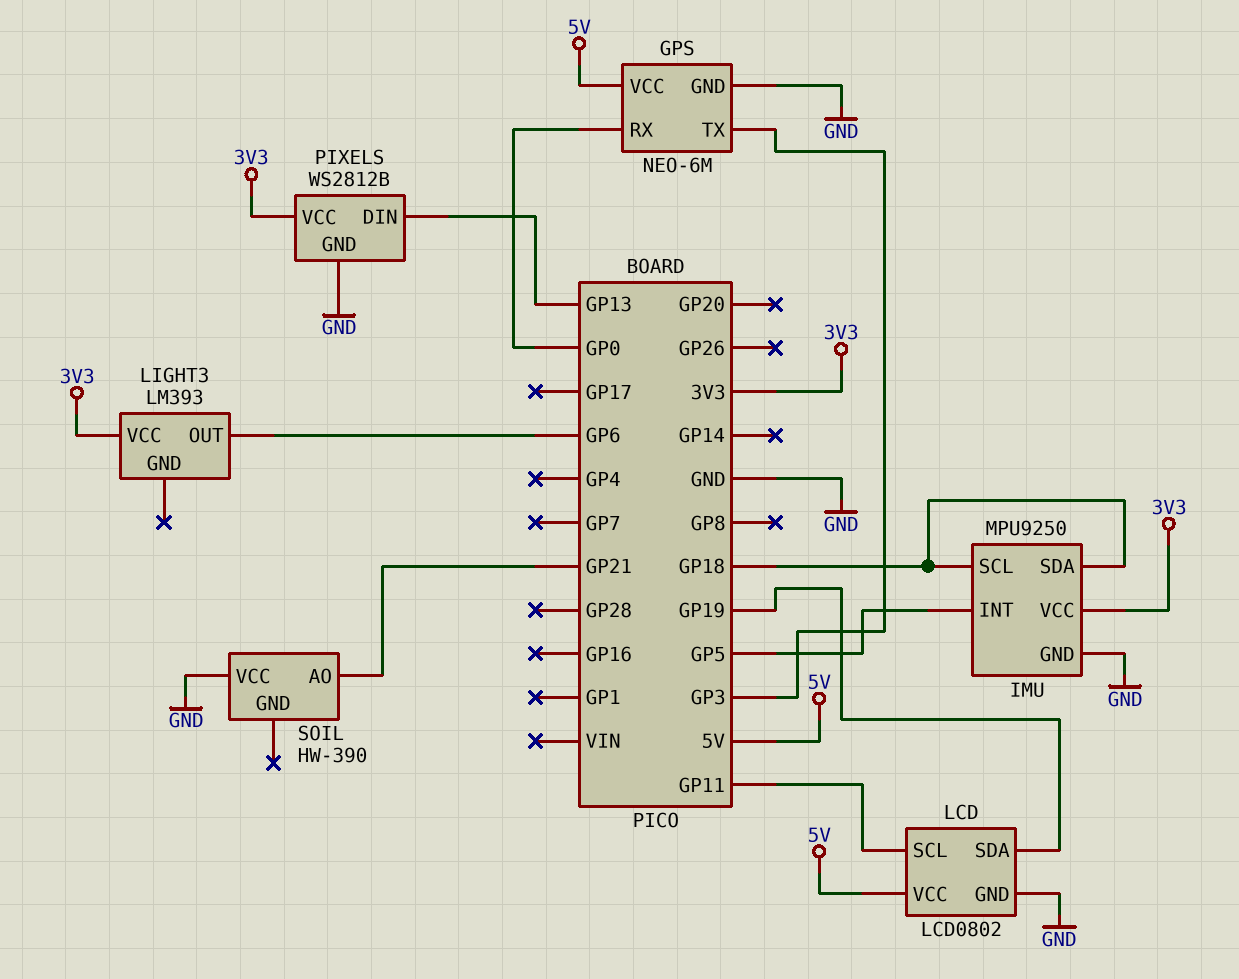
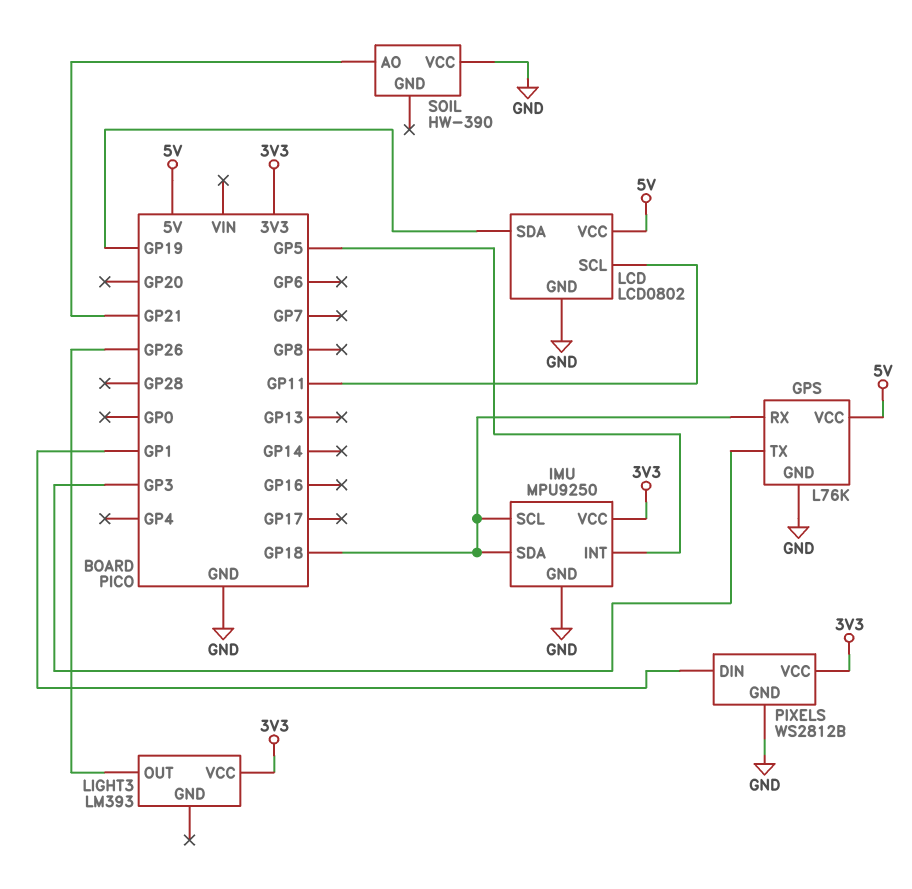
GPS: NEO-6M -> L76K
GPS pin RX: GP0 -> GP18
LIGHT3 pin OUT: GP6 -> GP26
PIXELS pin DIN: GP13 -> GP1

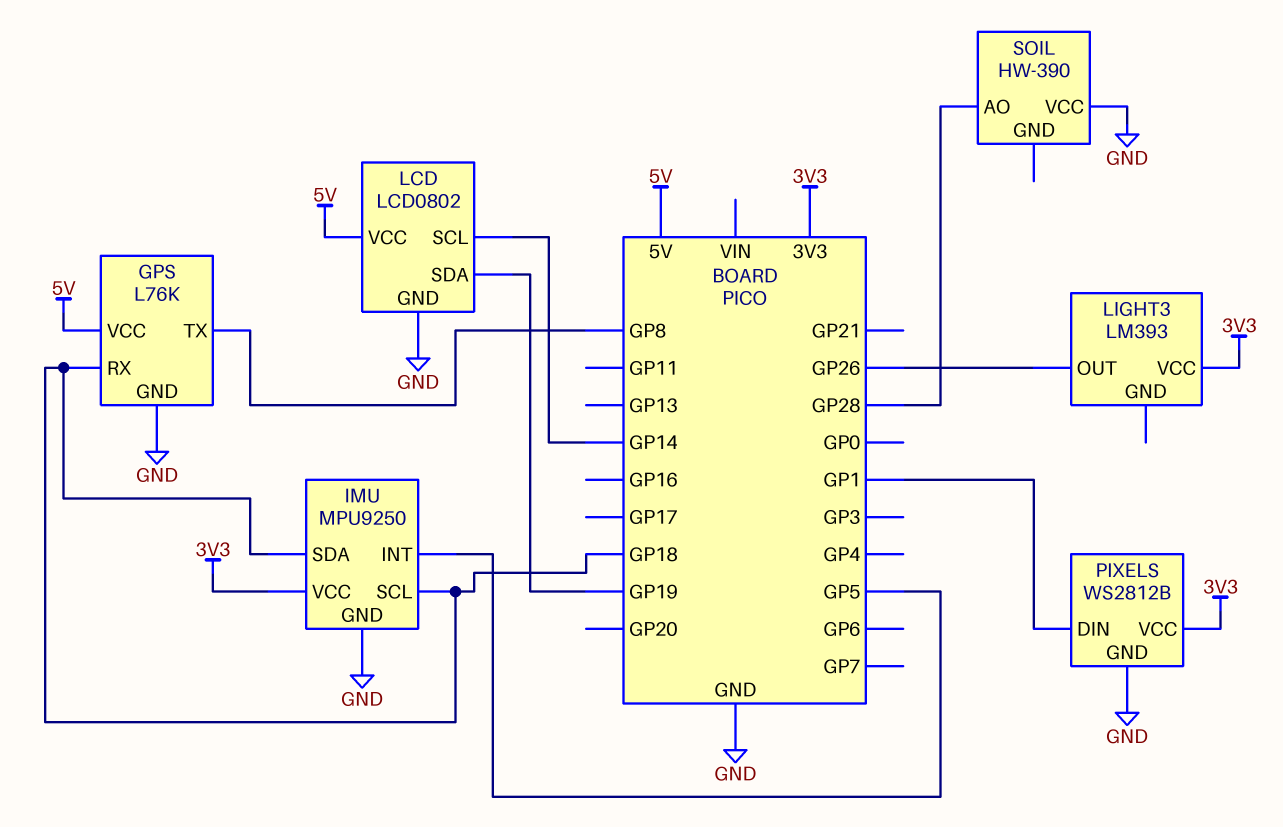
GPS pin TX: GP3 -> GP8
LCD pin SCL: GP11 -> GP14
SOIL pin AO: GP21 -> GP28

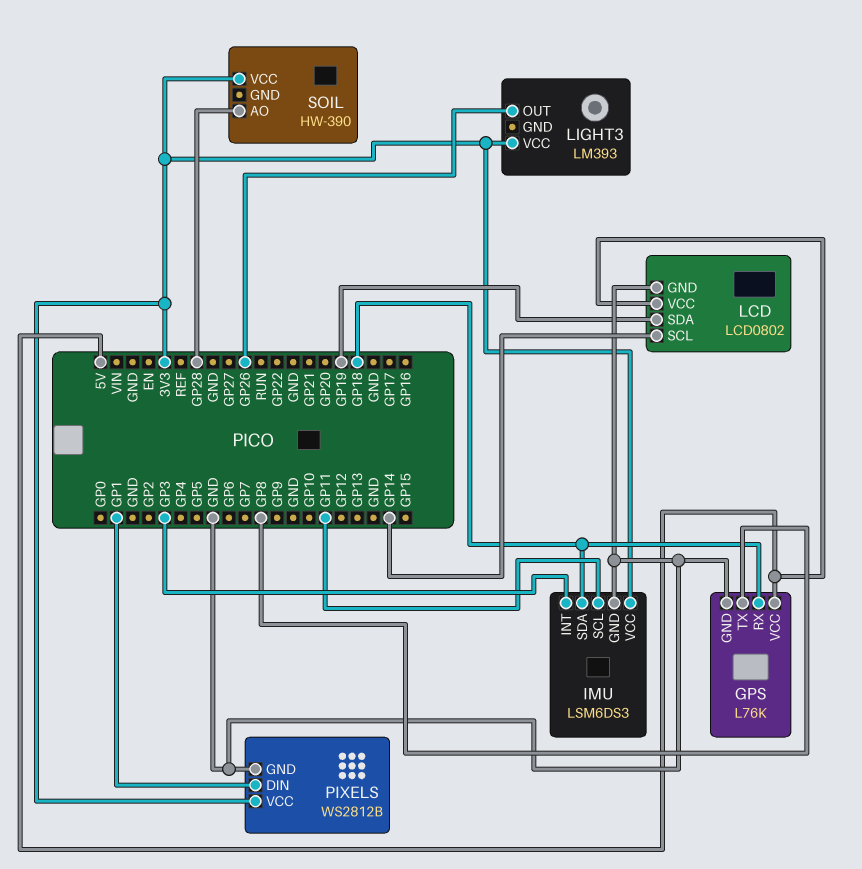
IMU: MPU9250 -> LSM6DS3
IMU pin INT: GP5 -> GP3
IMU pin SCL: GP18 -> GP11
SOIL pin VCC: GND -> 3V3

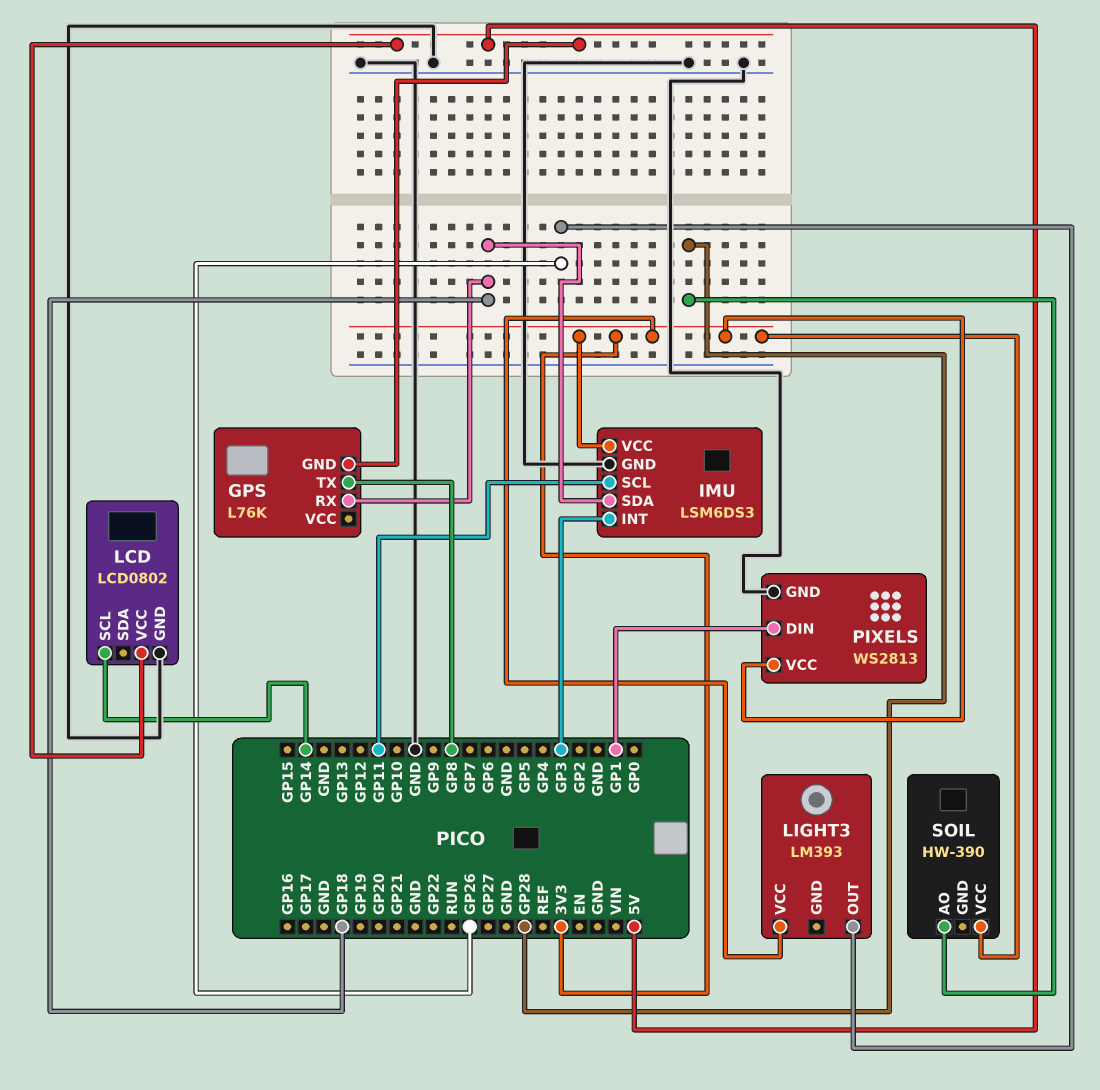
GPS pin GND: GND -> 5V
GPS pin VCC: 5V -> none
LCD pin SDA: GP19 -> none
PIXELS: WS2812B -> WS2813

